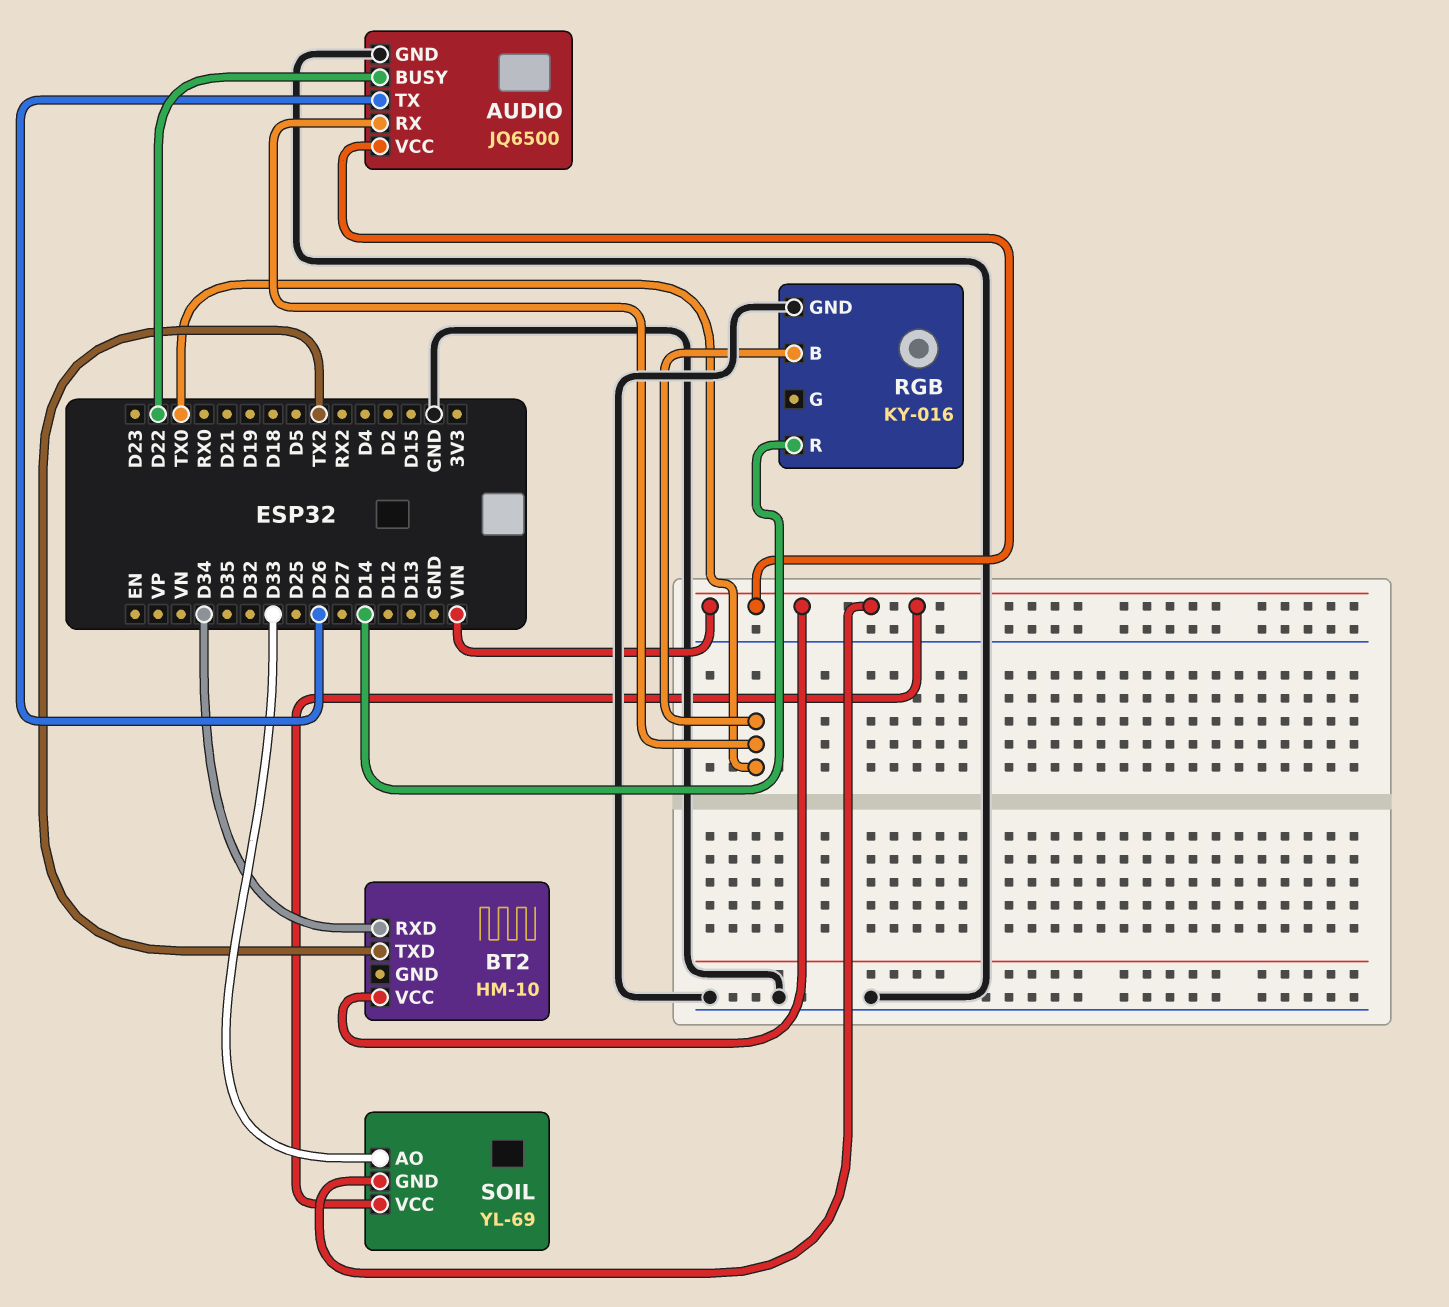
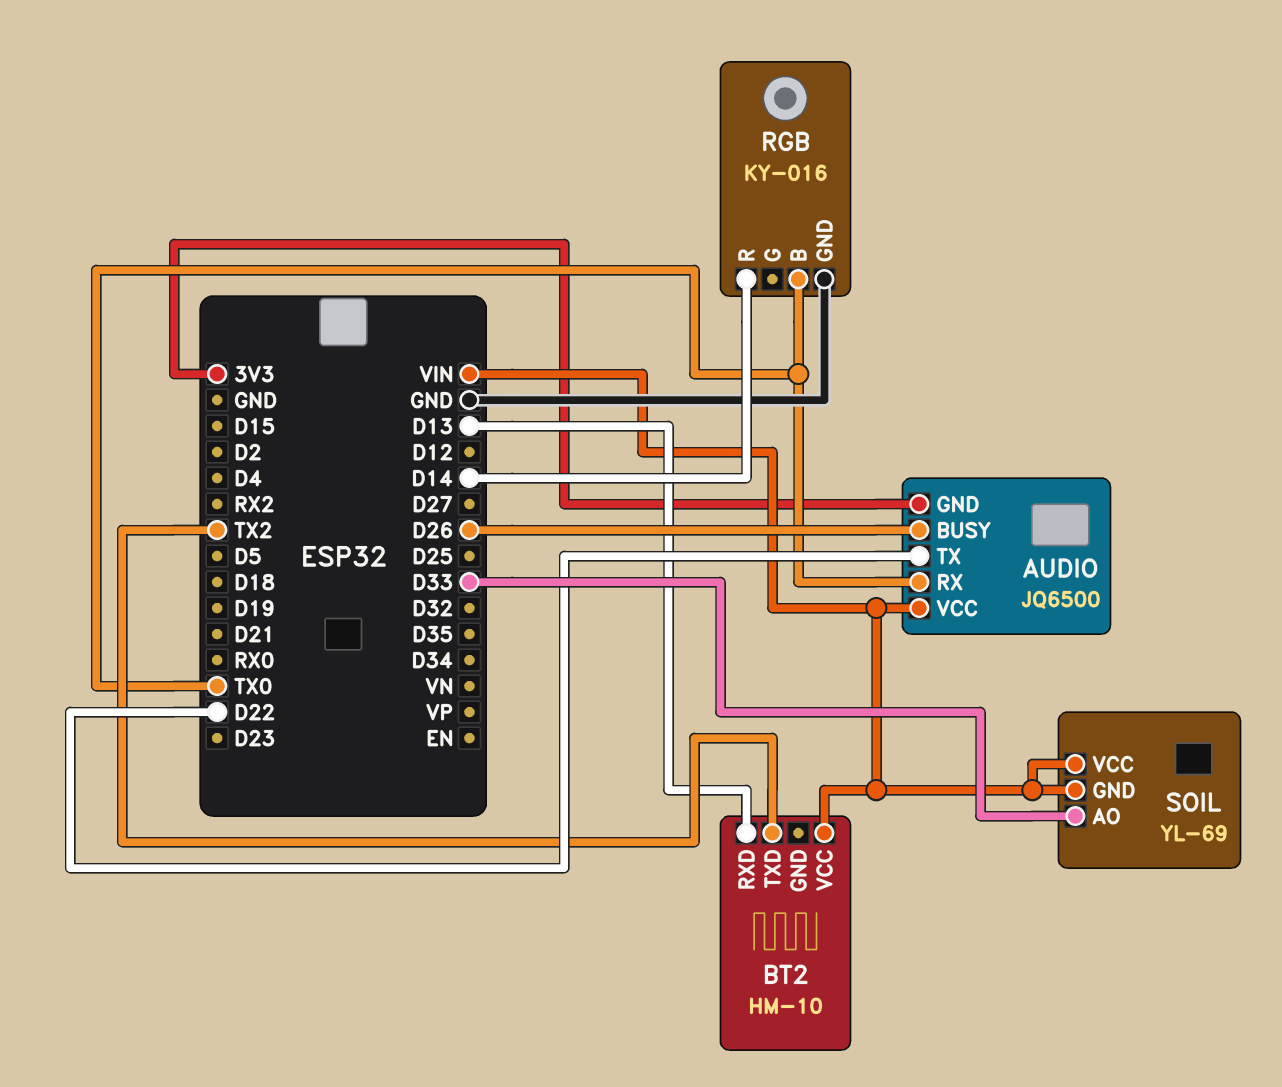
AUDIO pin BUSY: D22 -> D26
AUDIO pin GND: GND -> 3V3
AUDIO pin TX: D26 -> D22
BT2 pin RXD: D34 -> D13

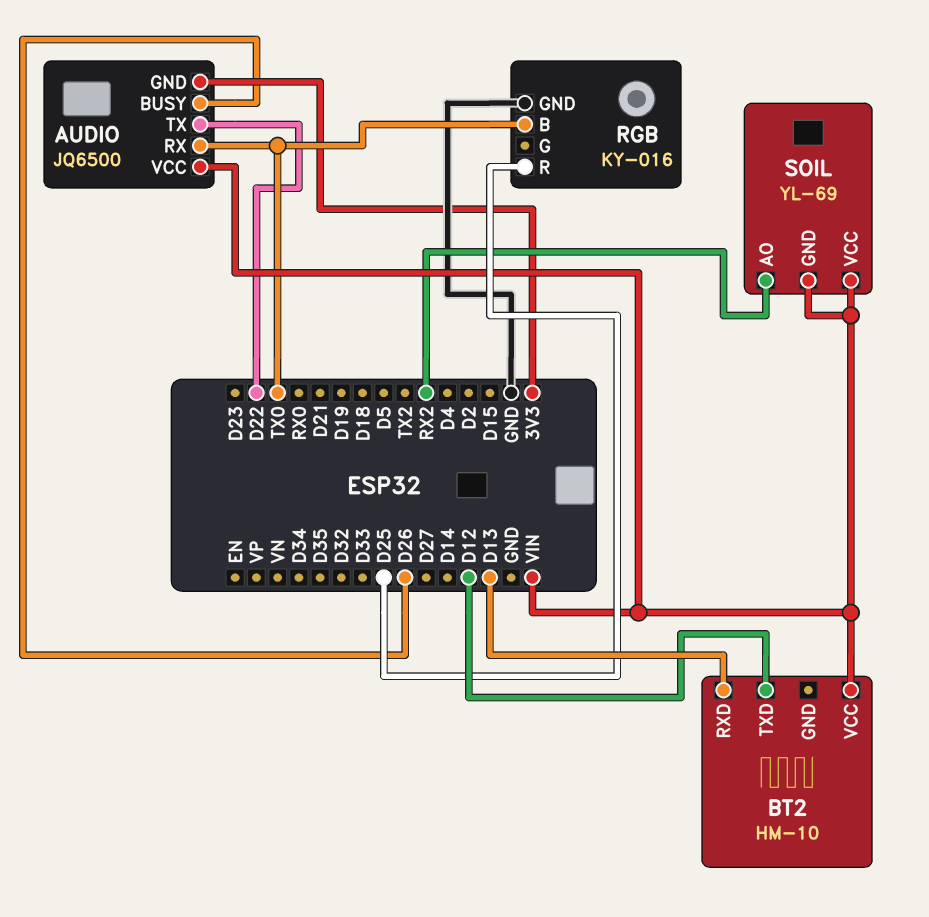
BT2 pin TXD: TX2 -> D12
RGB pin R: D14 -> D25
SOIL pin AO: D33 -> RX2

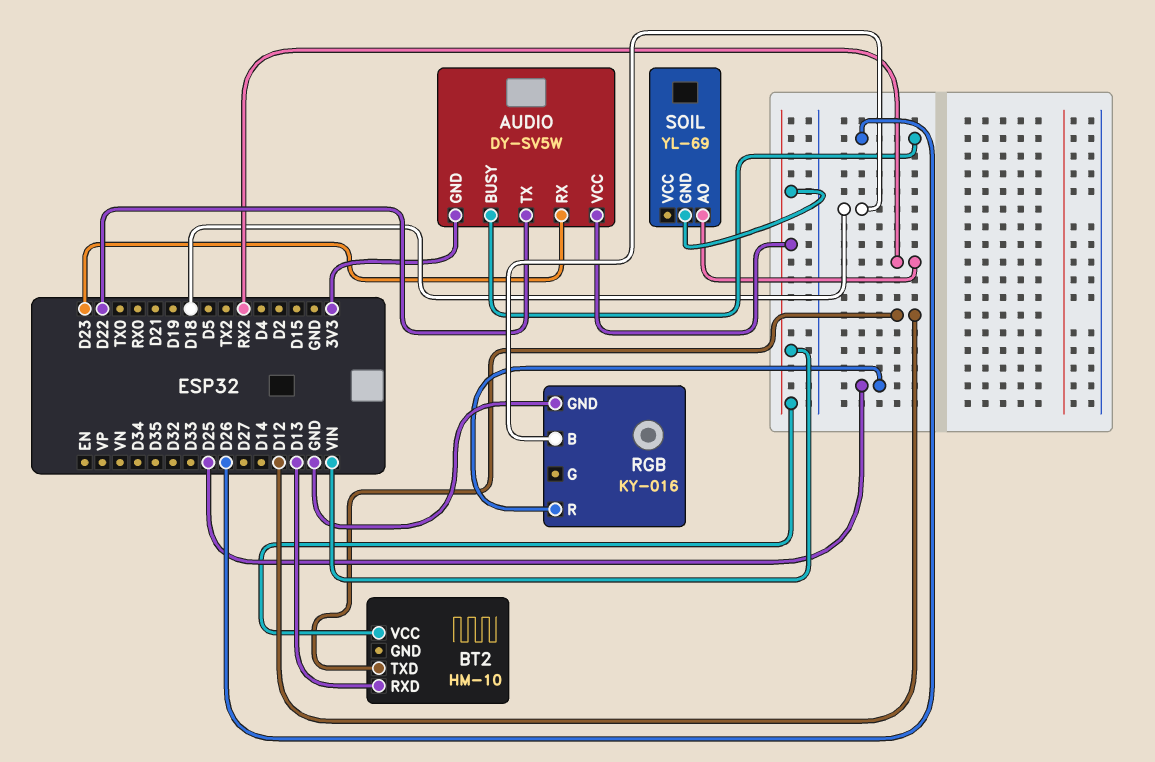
AUDIO: JQ6500 -> DY-SV5W
AUDIO pin RX: TX0 -> D23
RGB pin B: TX0 -> D18
SOIL pin VCC: VIN -> none

